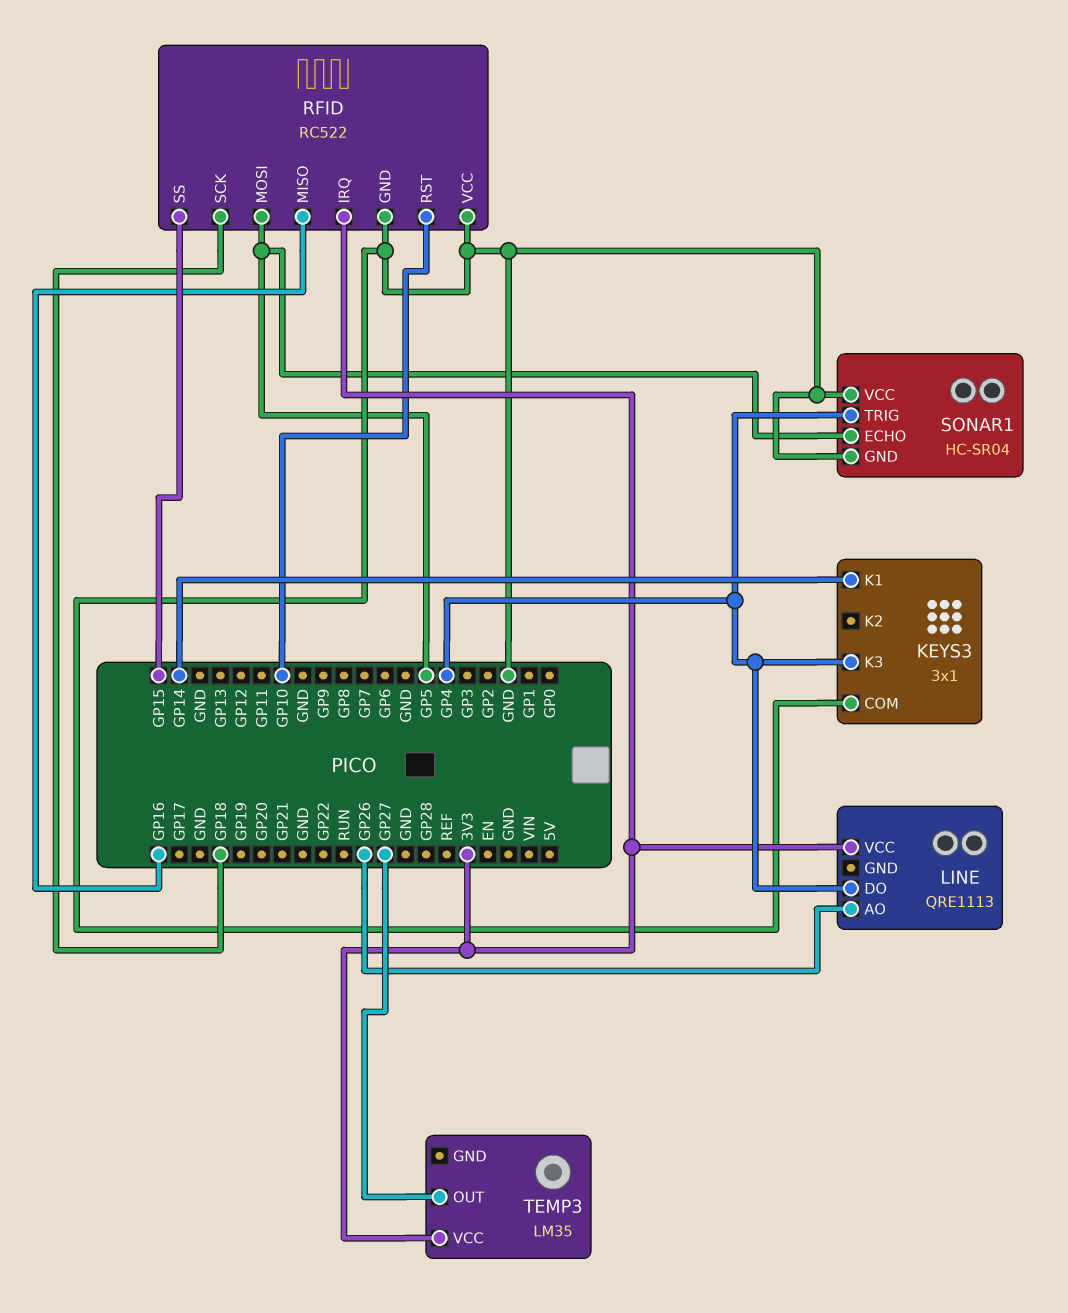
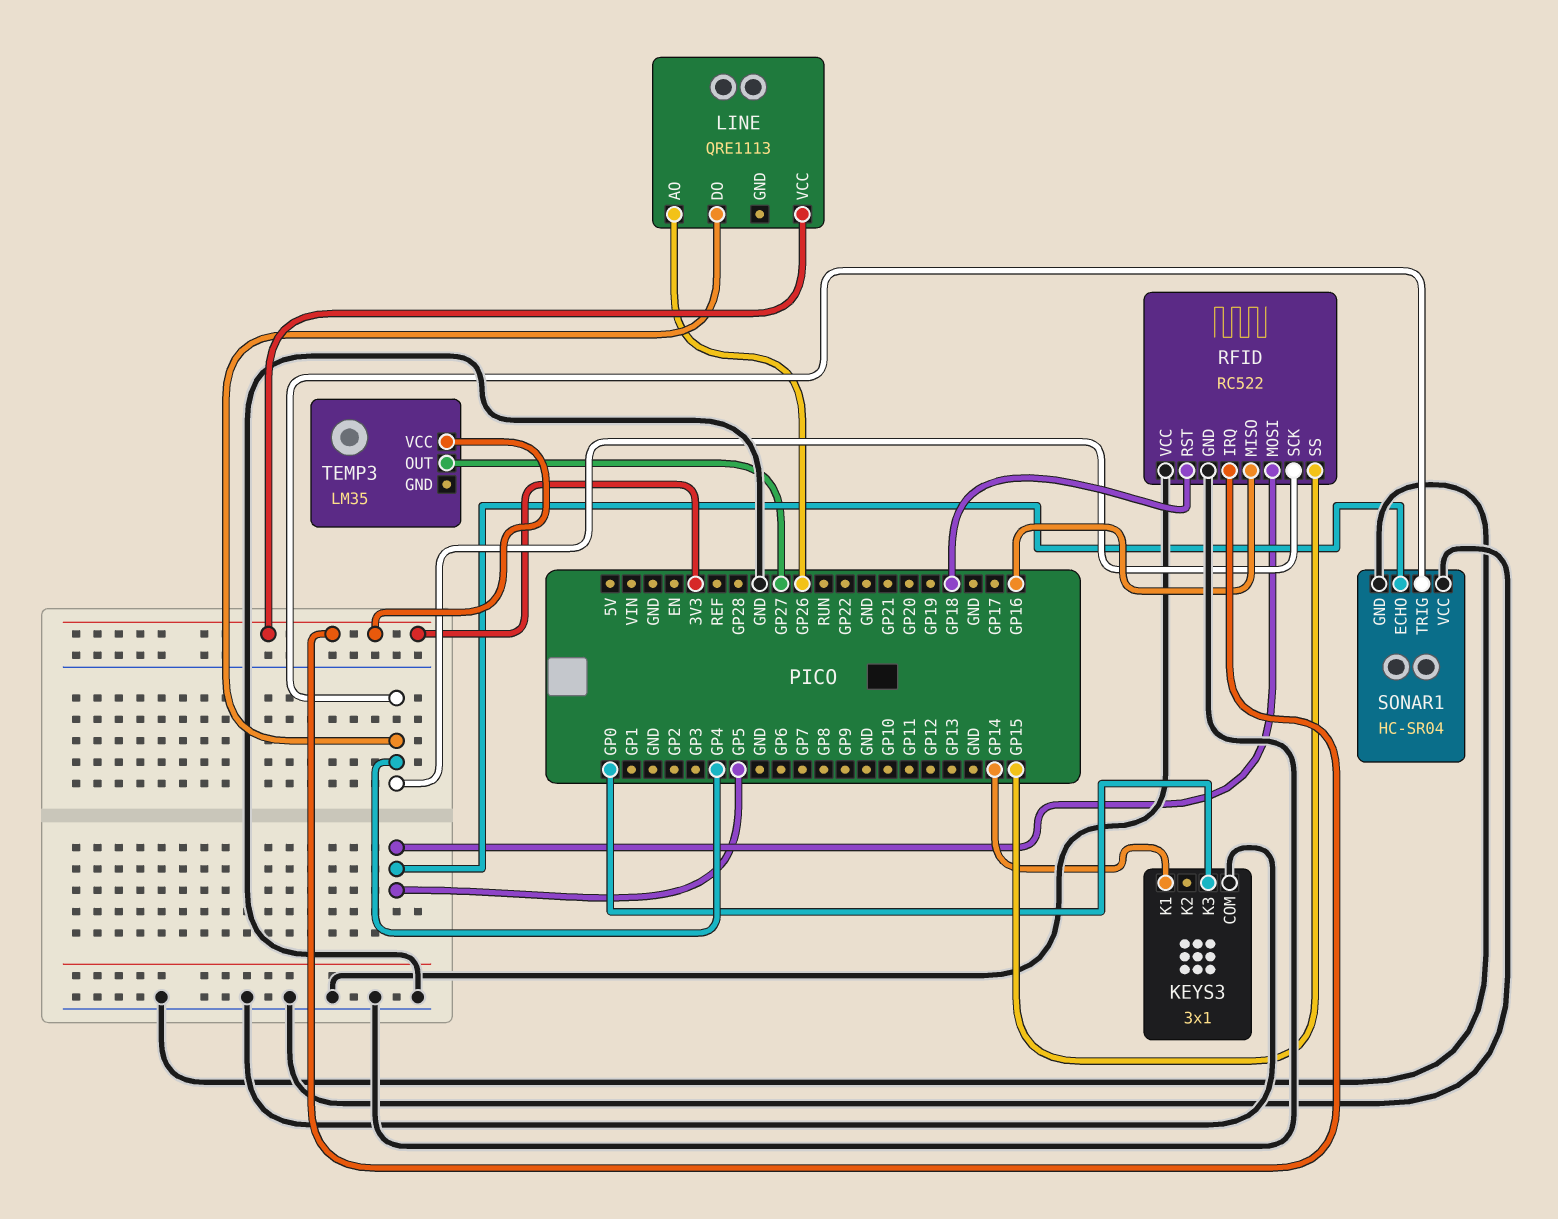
KEYS3 pin K3: GP4 -> GP0
RFID pin RST: GP10 -> GP18
RFID pin SCK: GP18 -> GP4

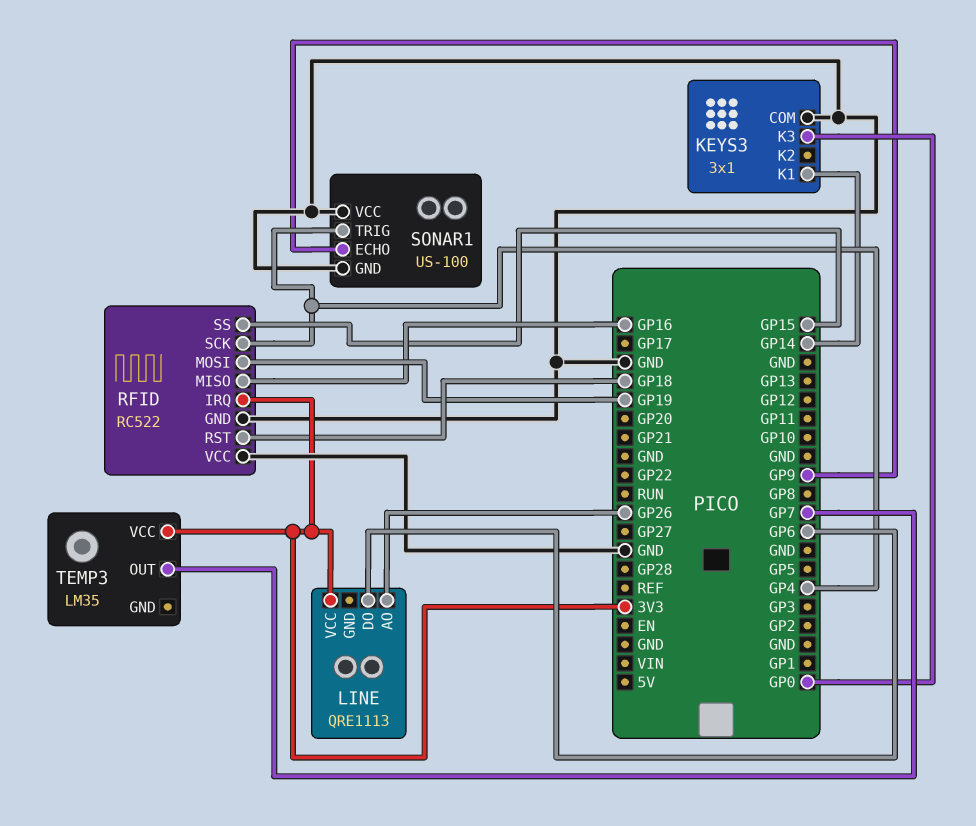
LINE pin DO: GP4 -> GP6
RFID pin MOSI: GP5 -> GP19
SONAR1: HC-SR04 -> US-100
SONAR1 pin ECHO: GP5 -> GP9
TEMP3 pin OUT: GP27 -> GP7

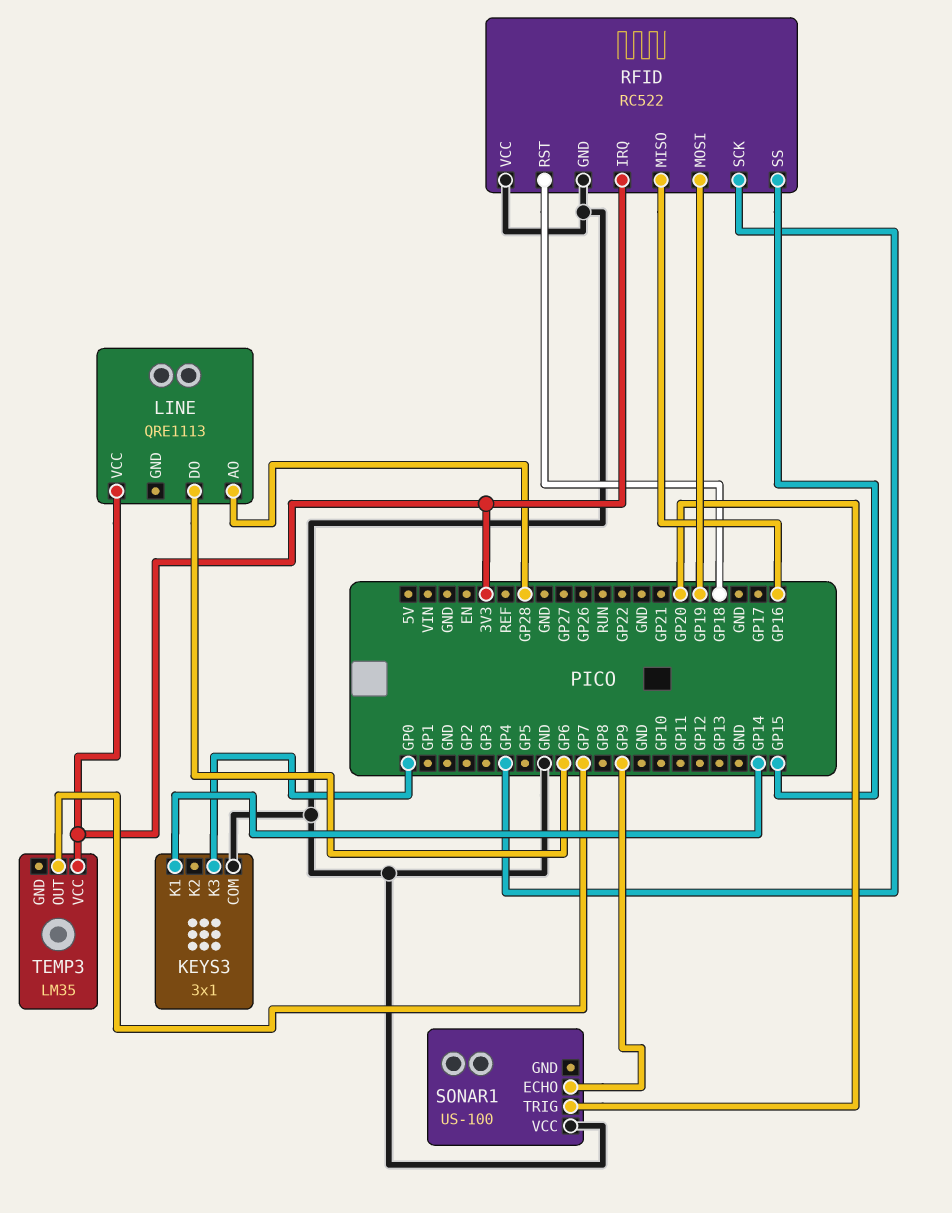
LINE pin AO: GP26 -> GP28
SONAR1 pin GND: GND -> none
SONAR1 pin TRIG: GP4 -> GP20

